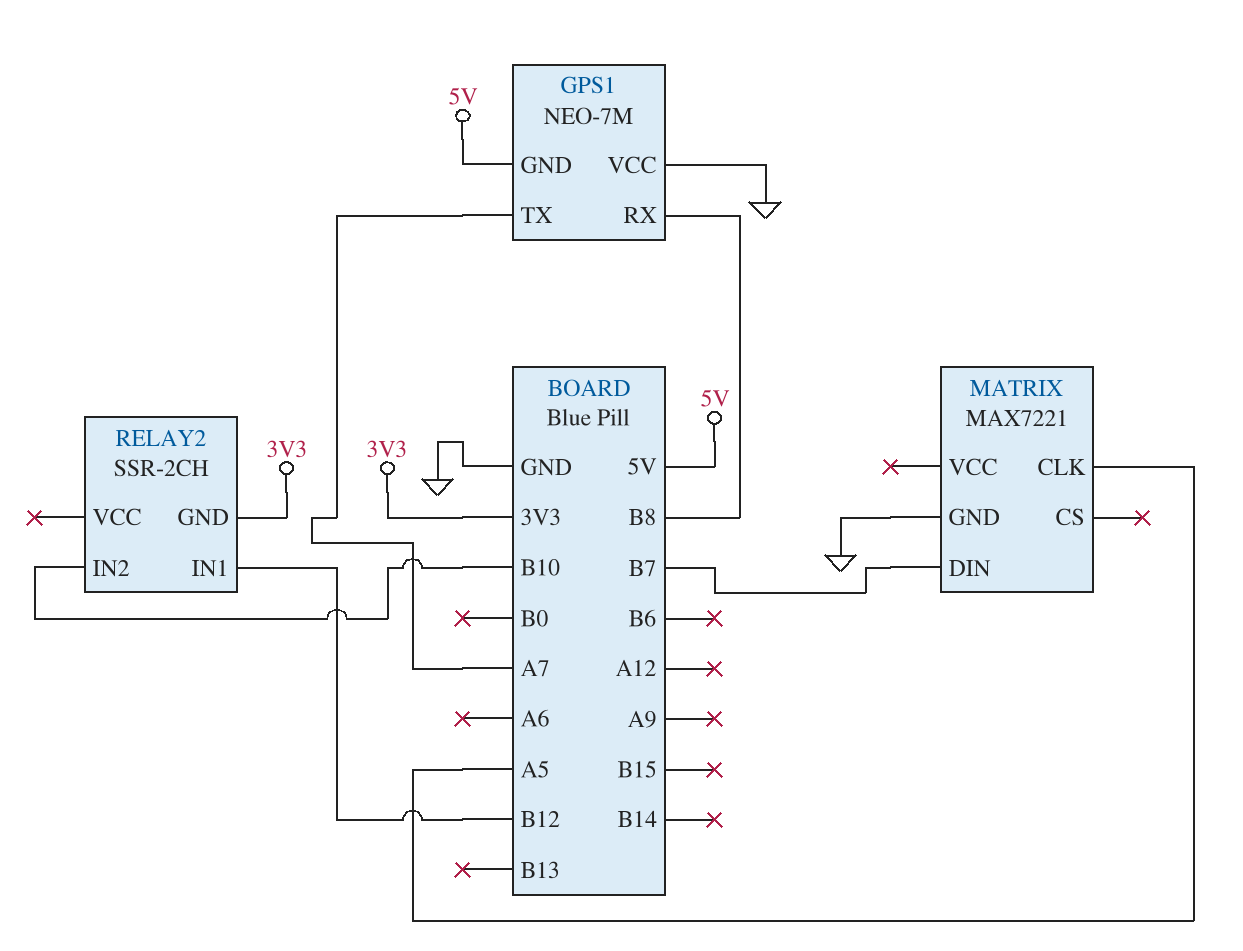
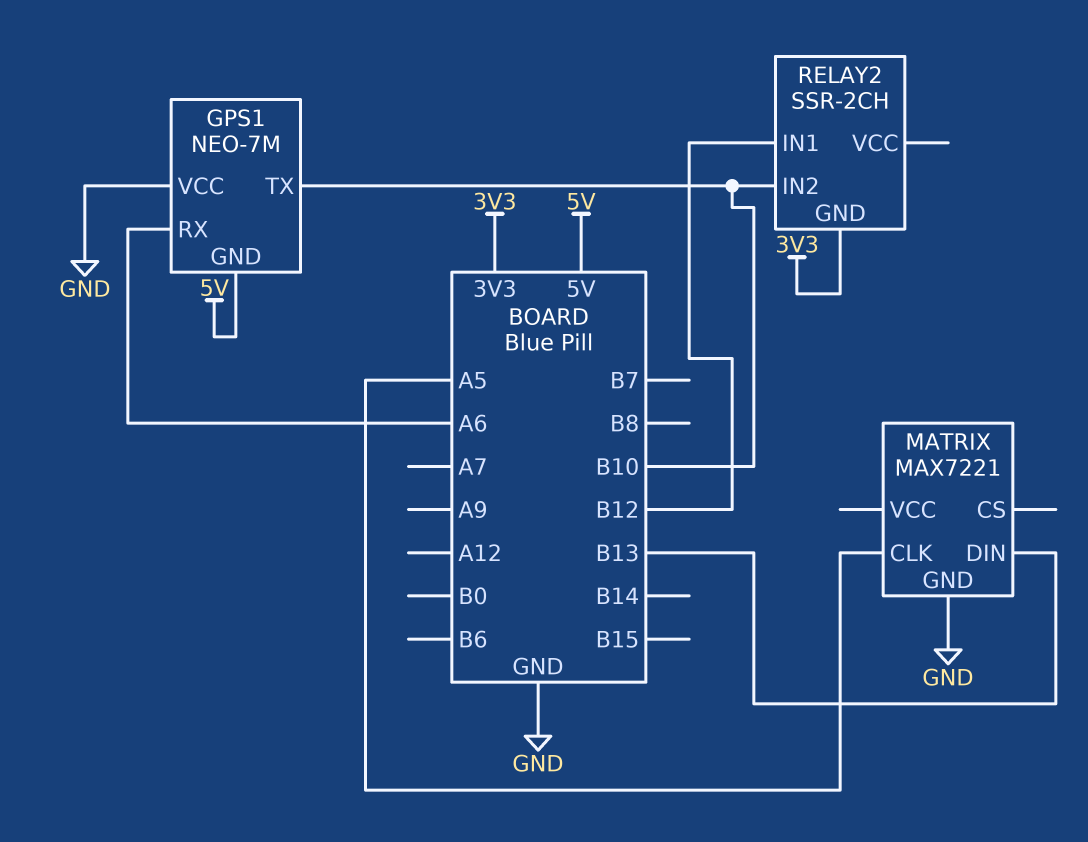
GPS1 pin RX: B8 -> A6
GPS1 pin TX: A7 -> B10
MATRIX pin DIN: B7 -> B13

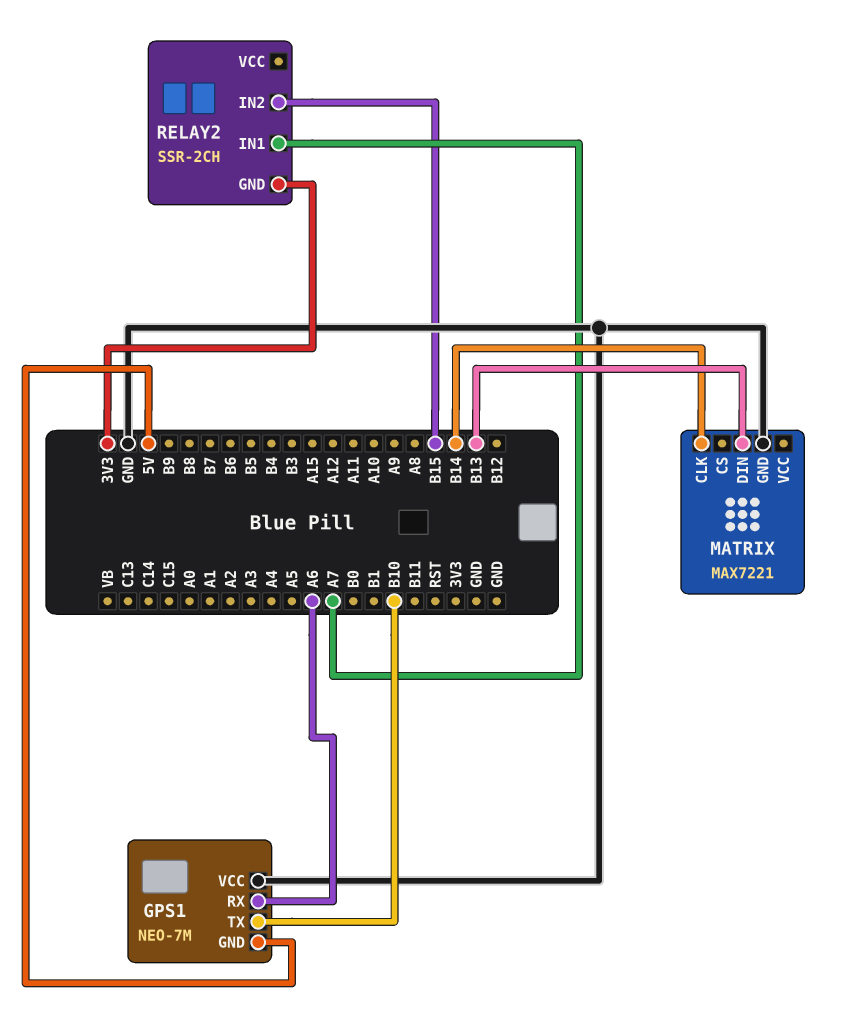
MATRIX pin CLK: A5 -> B14
RELAY2 pin IN1: B12 -> A7
RELAY2 pin IN2: B10 -> B15

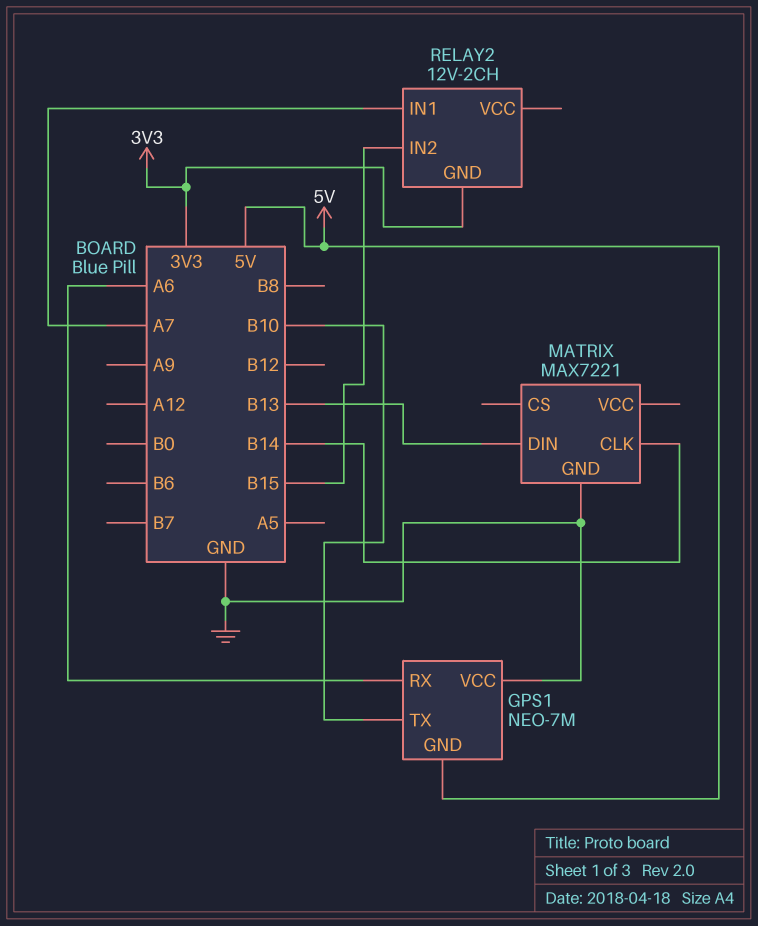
RELAY2: SSR-2CH -> 12V-2CH

